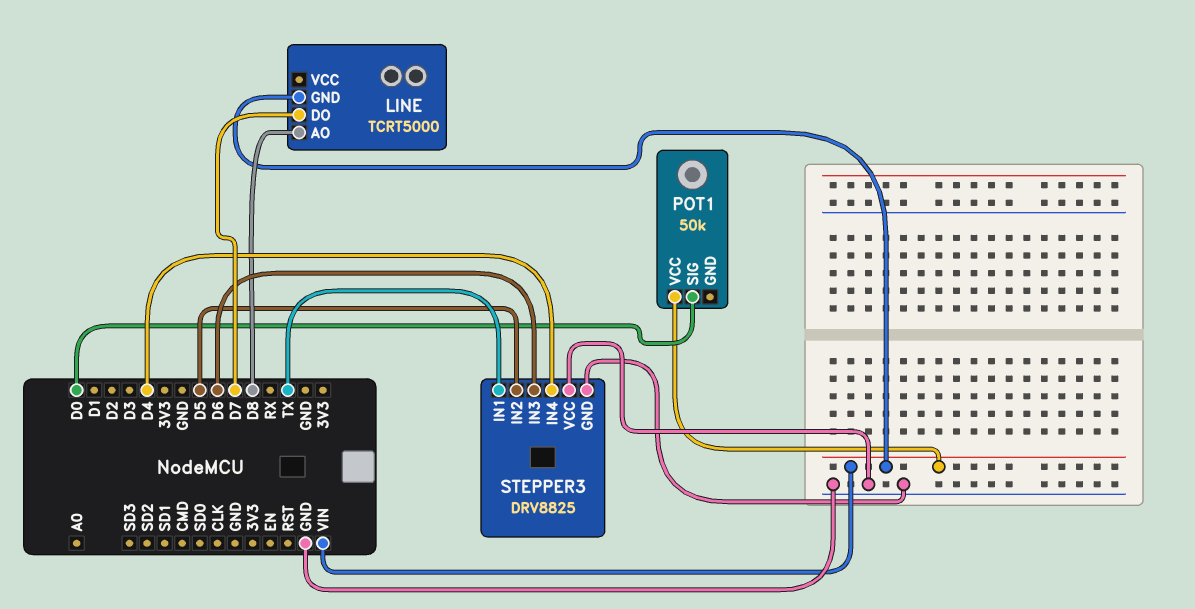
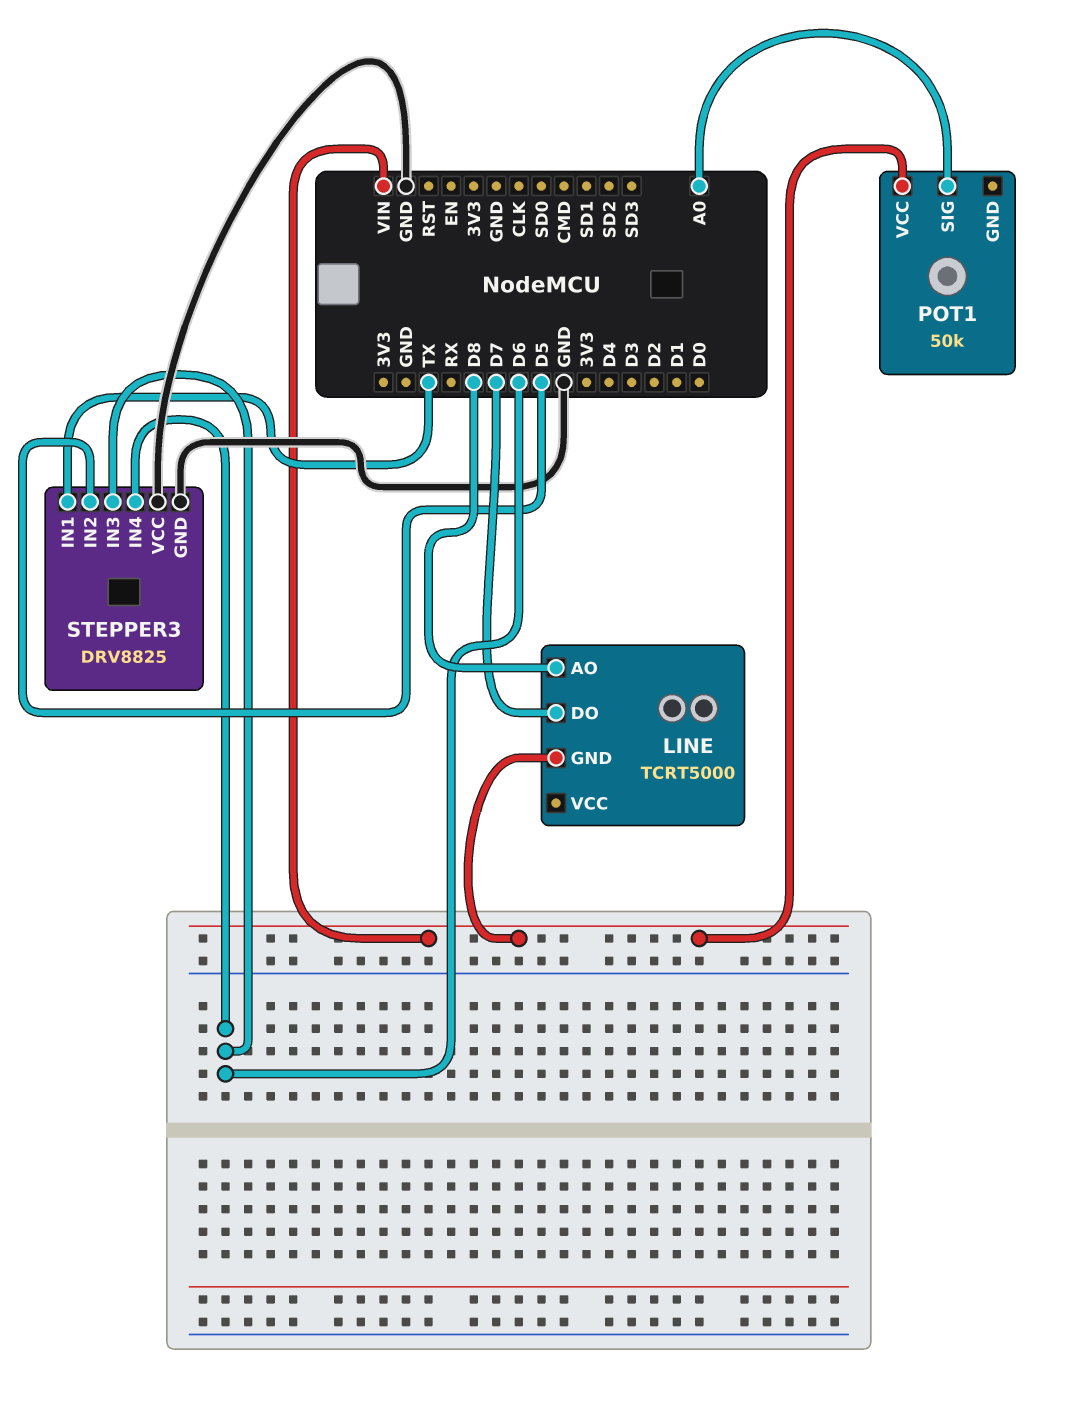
POT1 pin SIG: D0 -> A0
STEPPER3 pin IN4: D4 -> D6

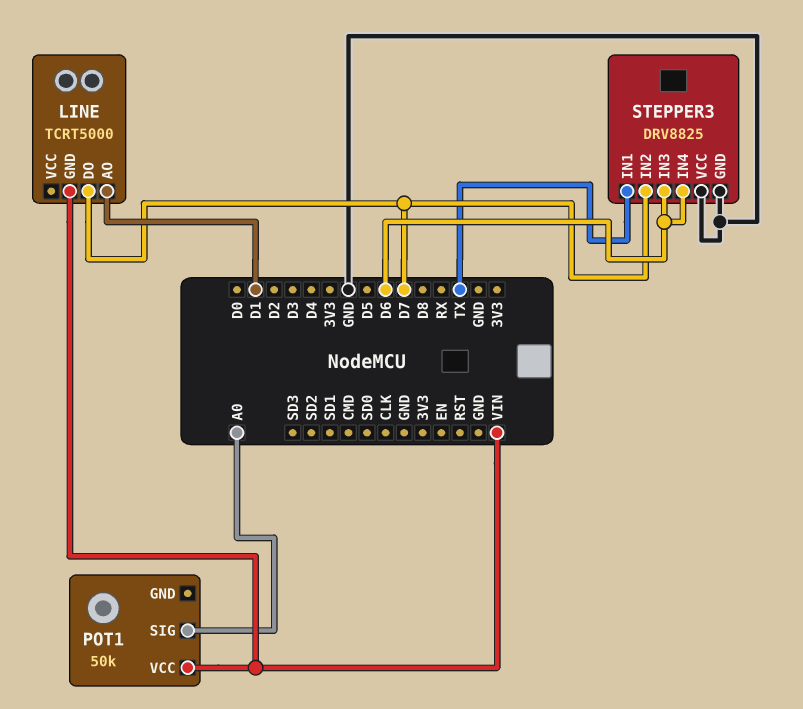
LINE pin AO: D8 -> D1
STEPPER3 pin IN2: D5 -> D7

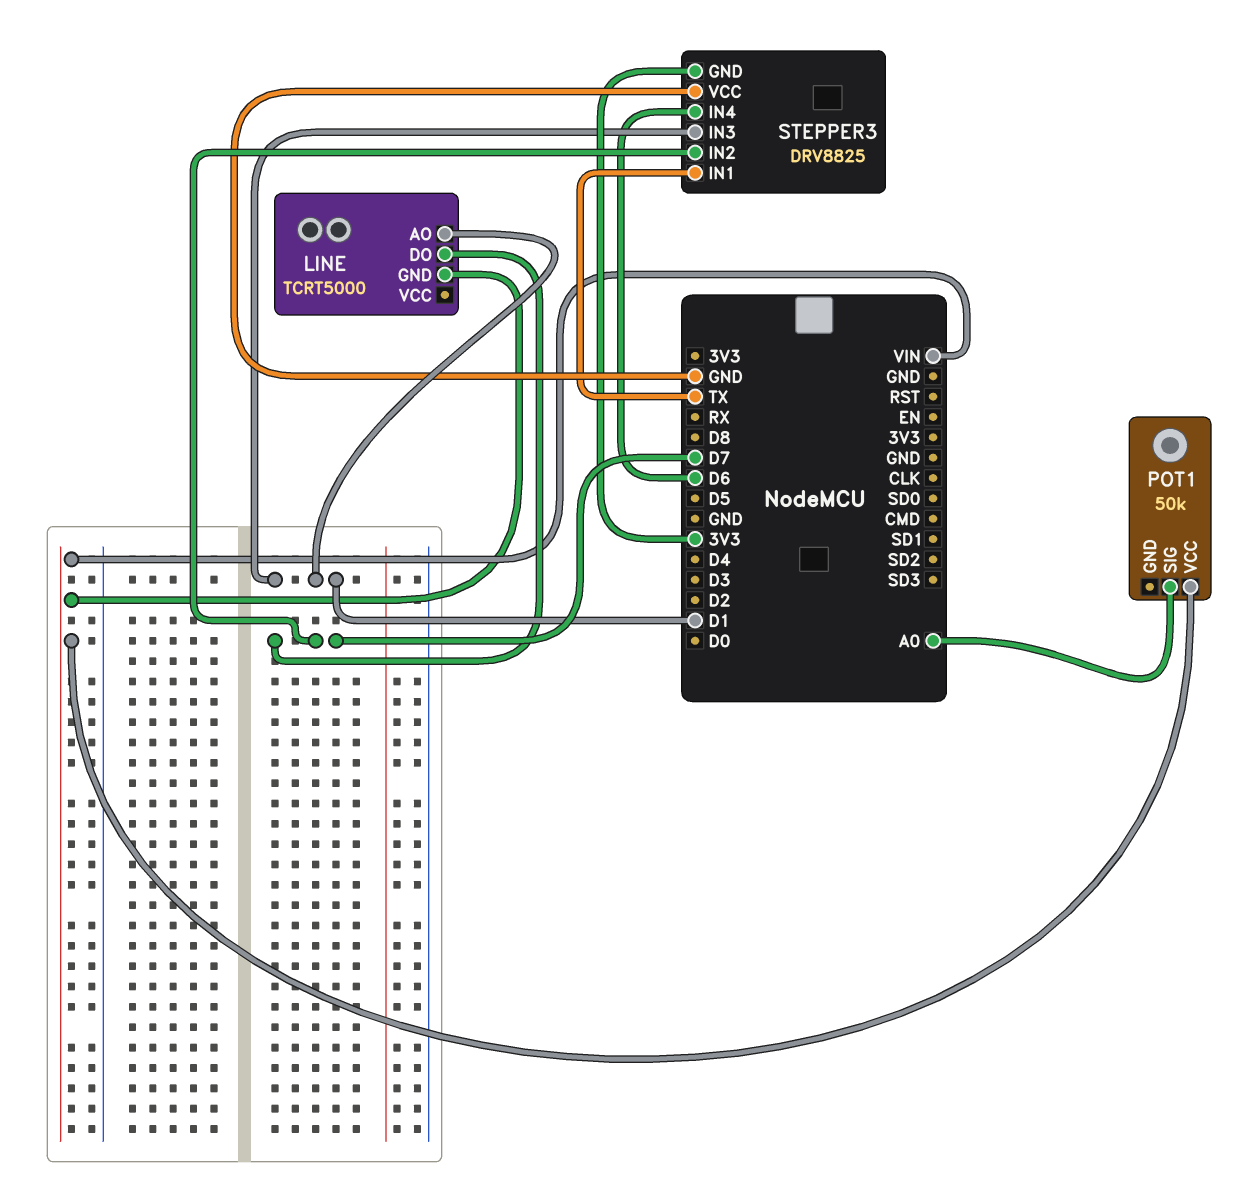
STEPPER3 pin GND: GND -> 3V3
STEPPER3 pin IN3: D6 -> D1

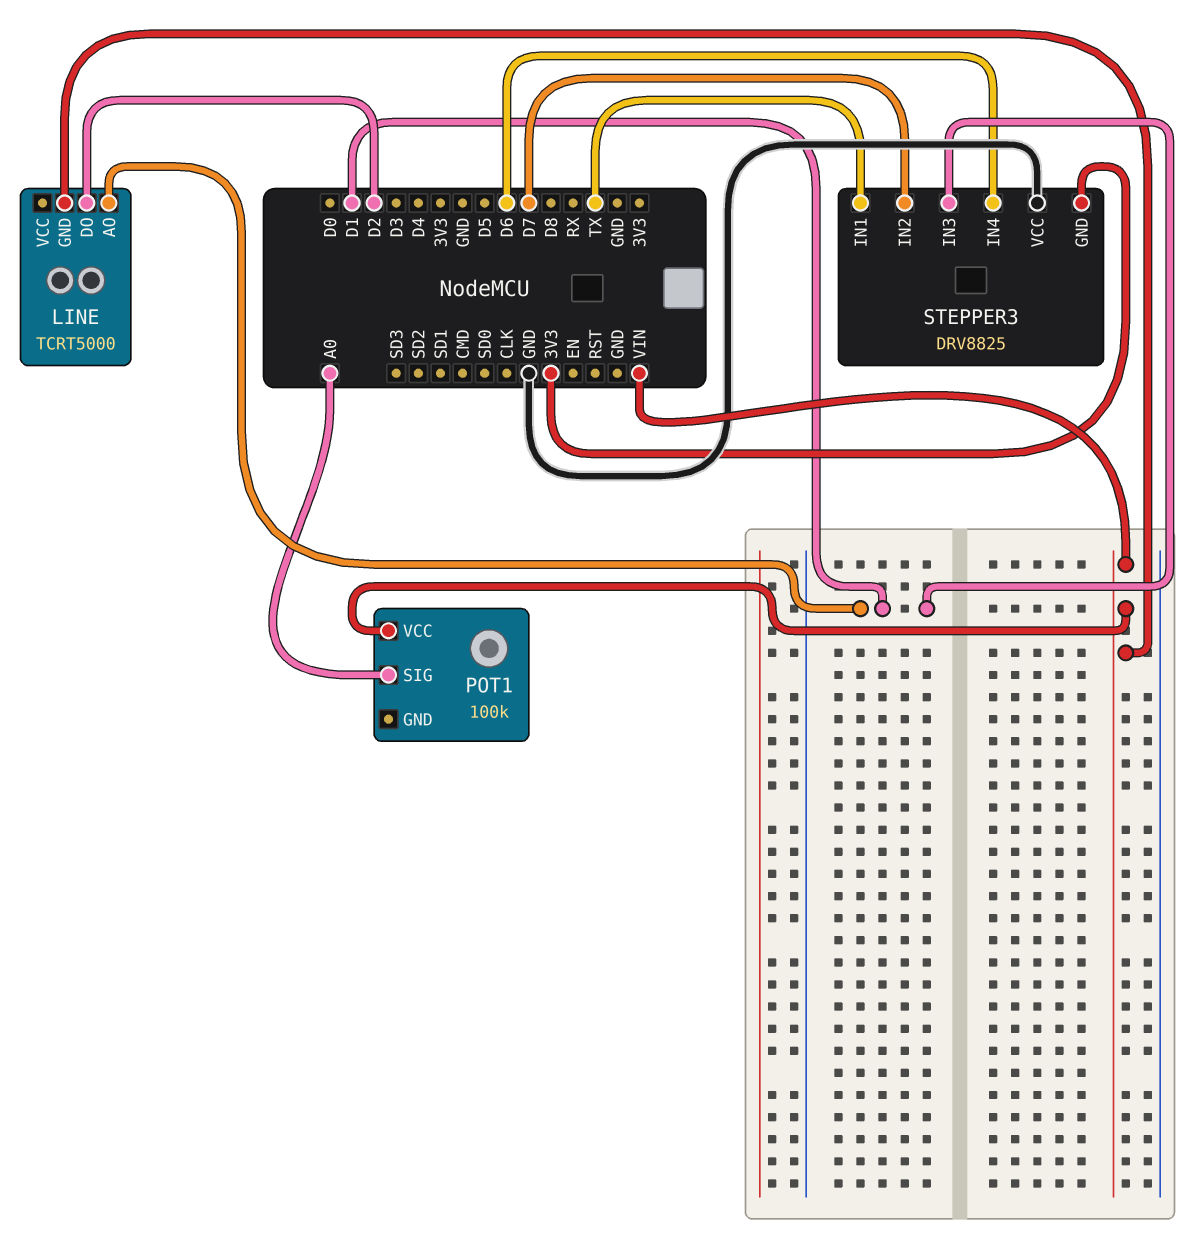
LINE pin DO: D7 -> D2
POT1: 50k -> 100k

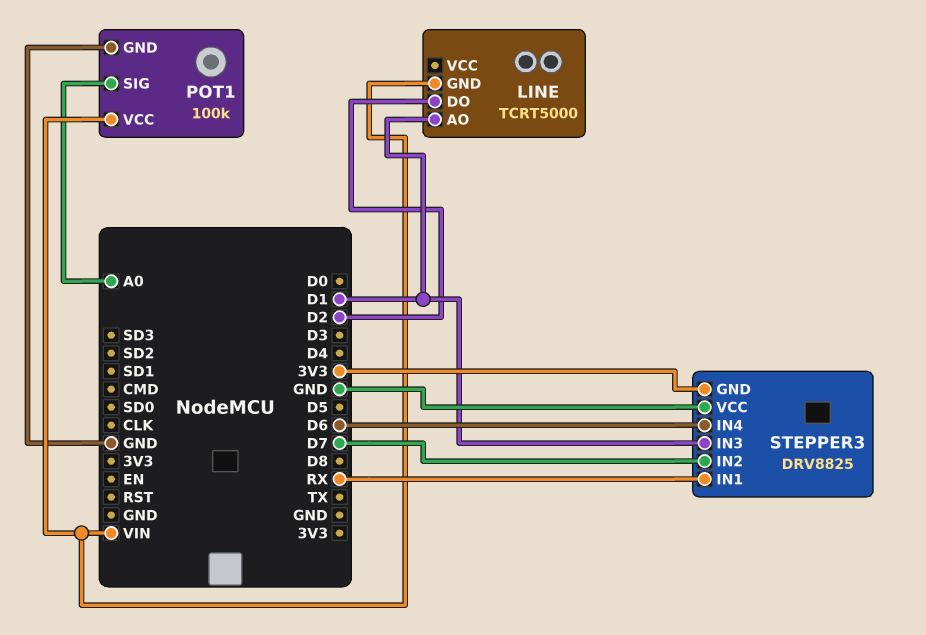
POT1 pin GND: none -> GND
STEPPER3 pin IN1: TX -> RX

